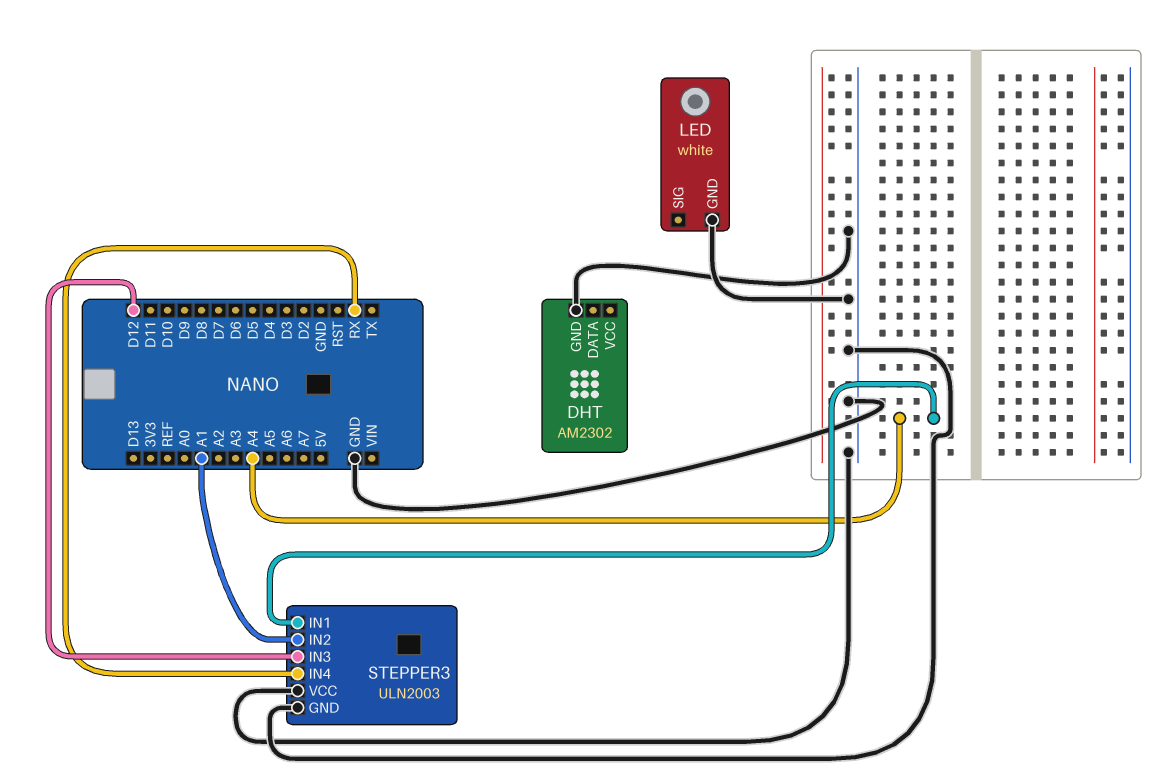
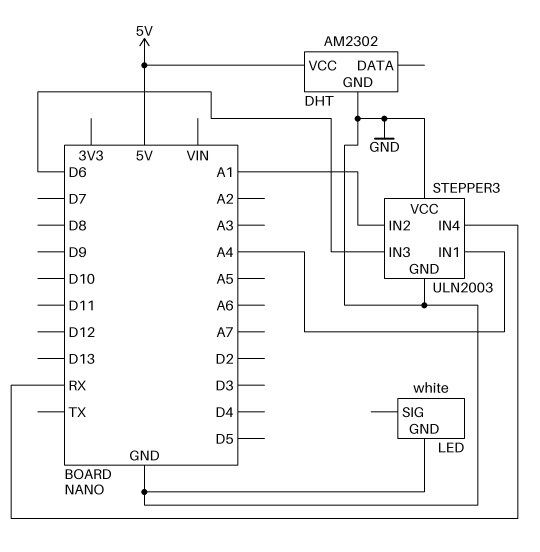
DHT pin VCC: none -> 5V
STEPPER3 pin IN3: D12 -> D6

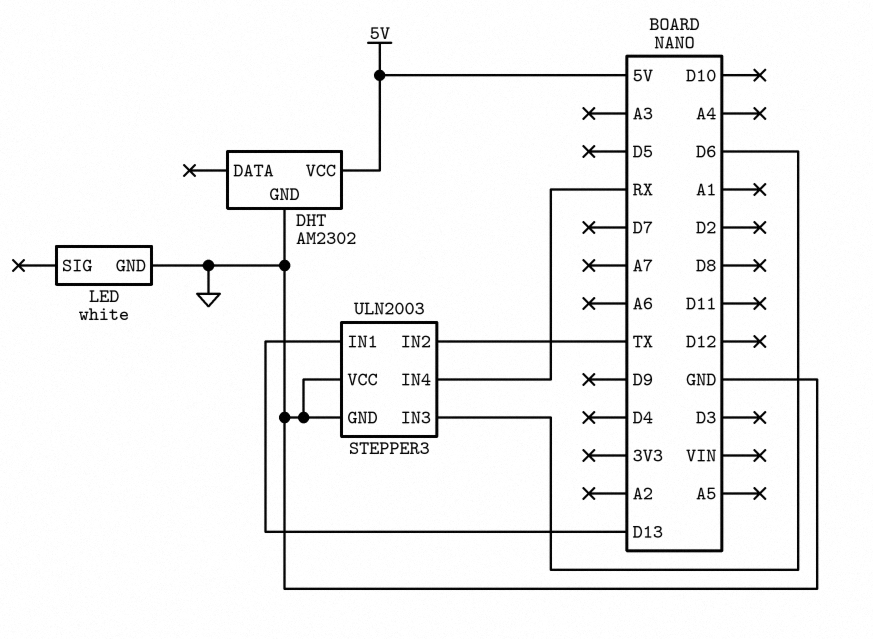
STEPPER3 pin IN1: A4 -> D13
STEPPER3 pin IN2: A1 -> TX

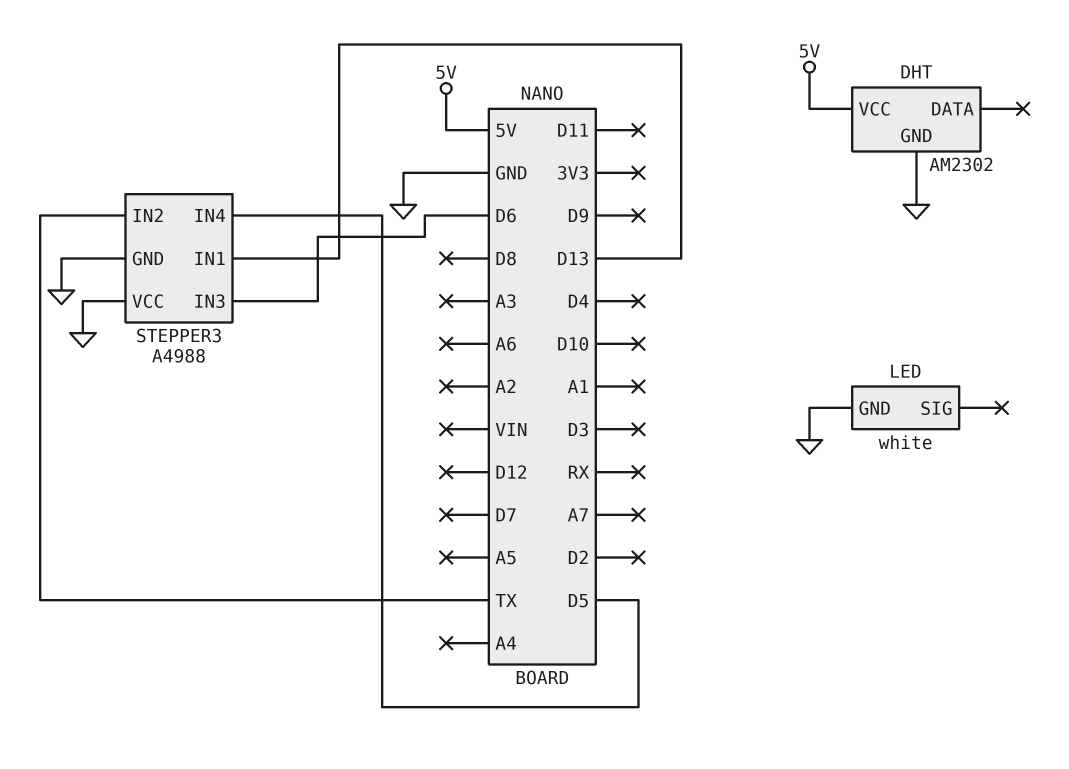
STEPPER3: ULN2003 -> A4988
STEPPER3 pin IN4: RX -> D5

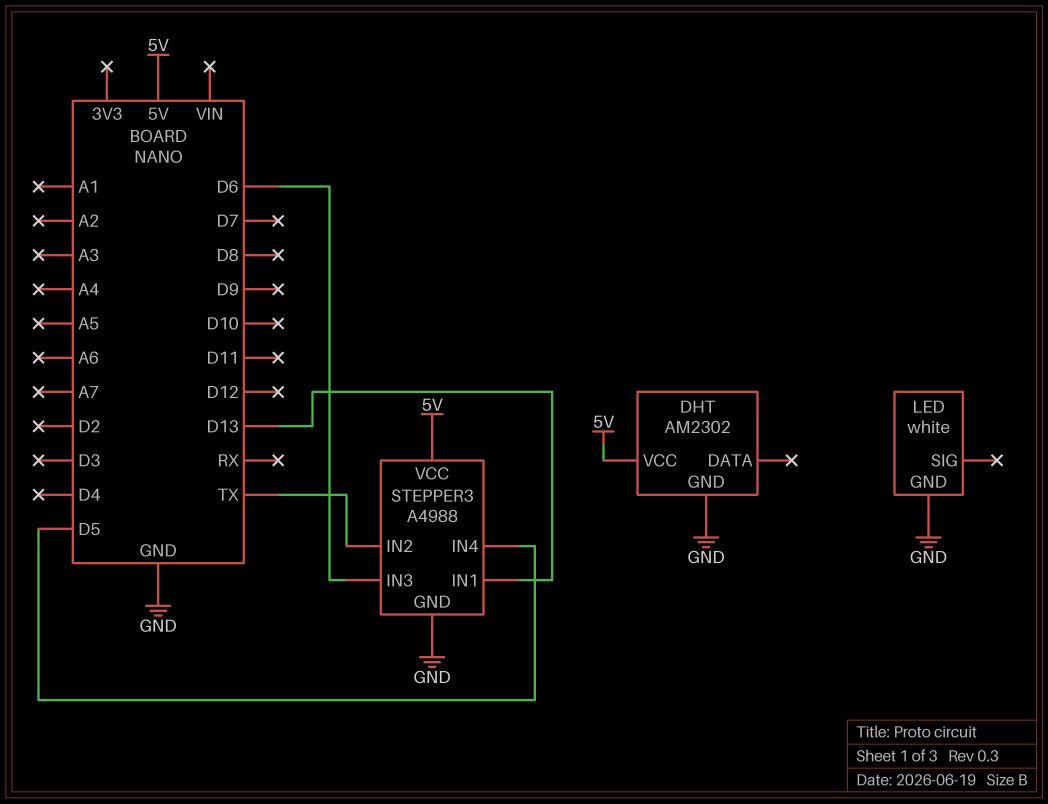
STEPPER3 pin VCC: GND -> 5V

